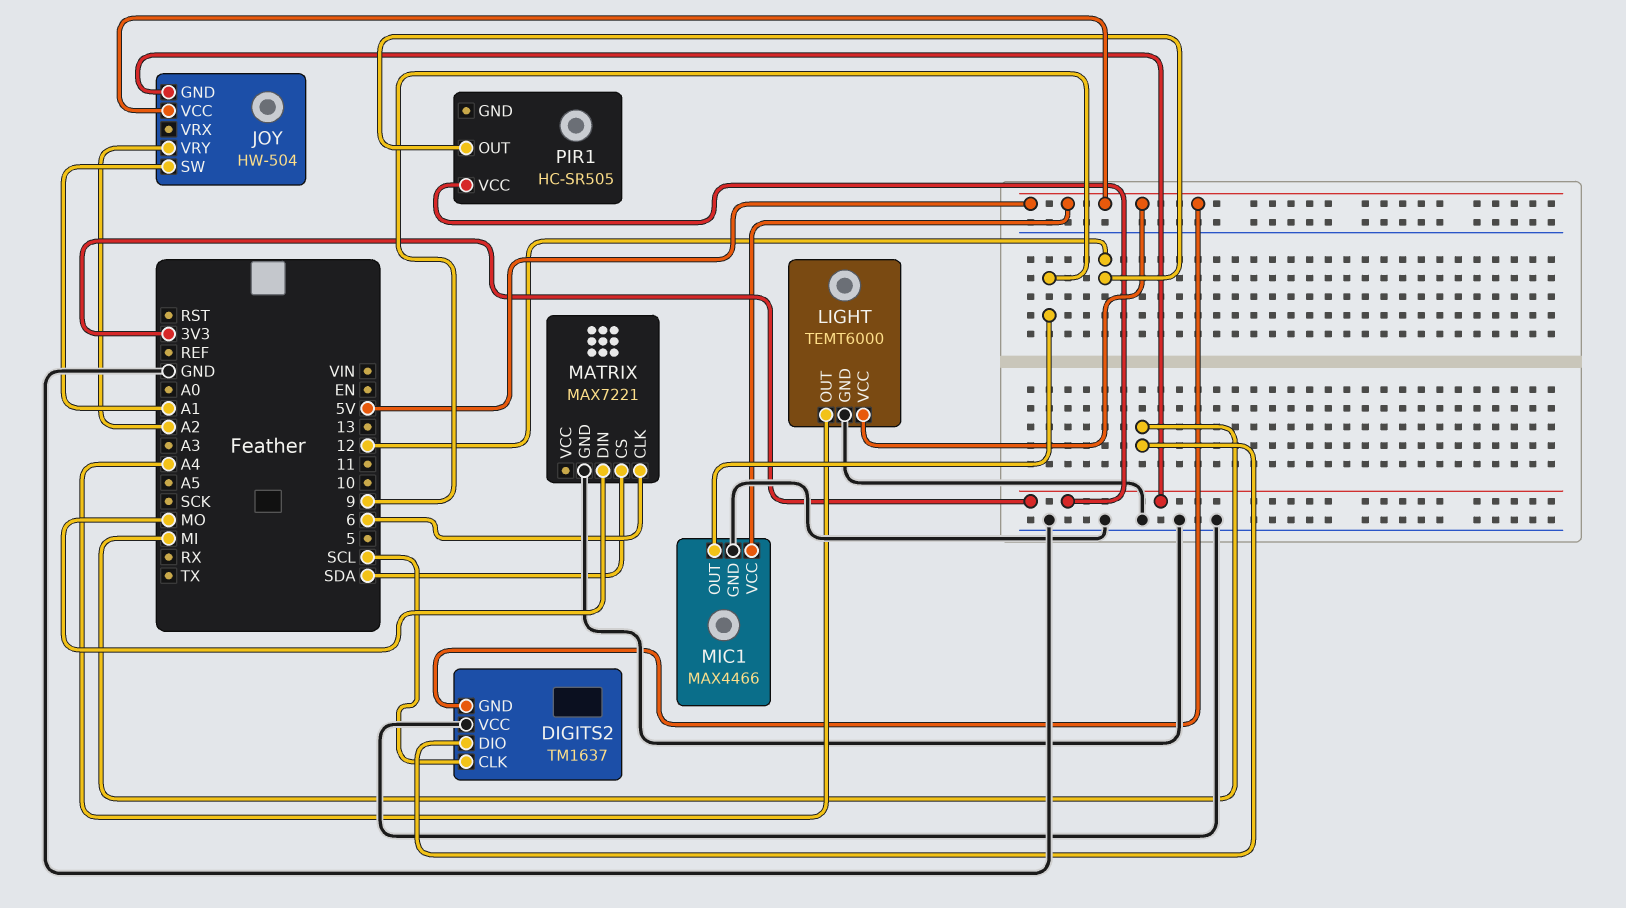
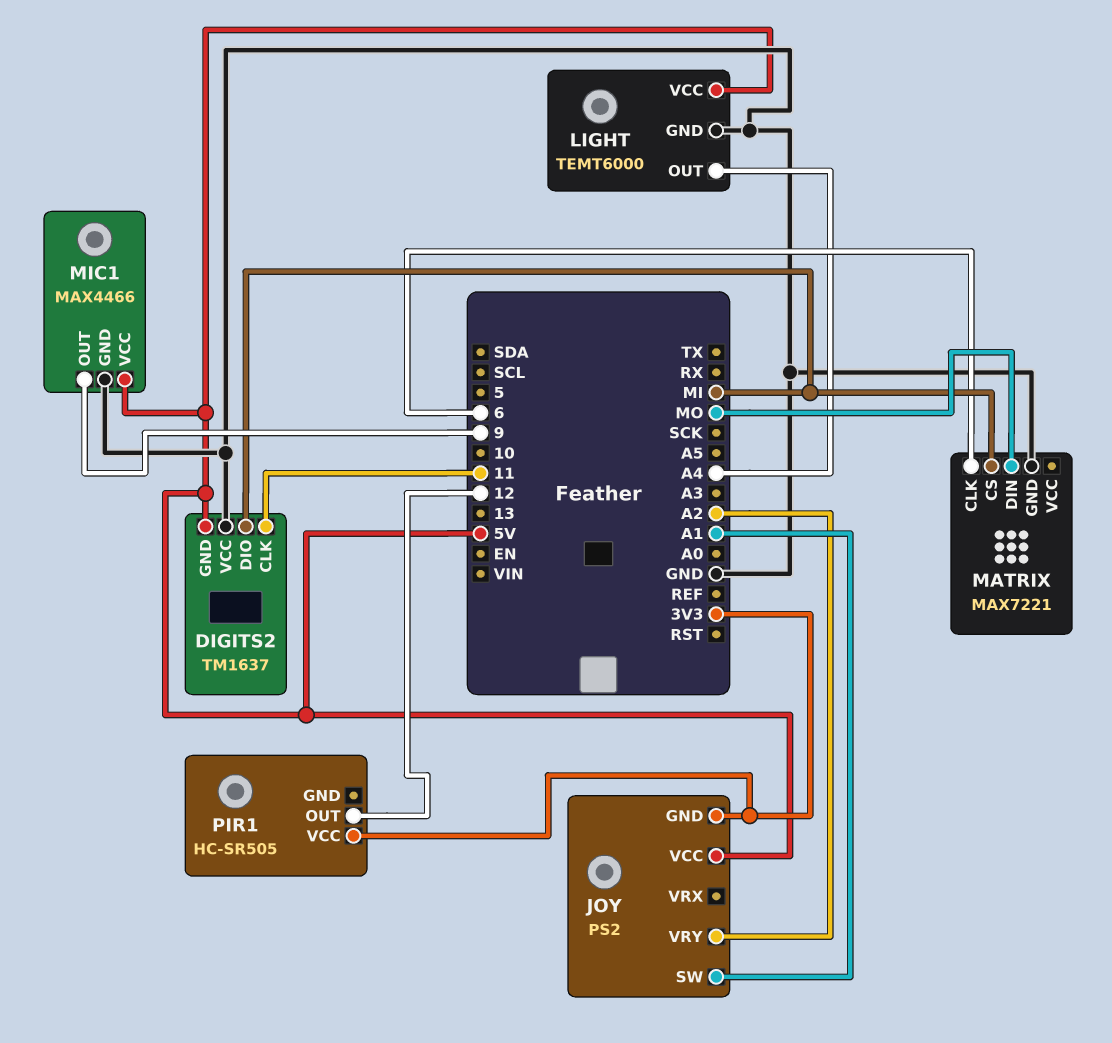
DIGITS2 pin CLK: SCL -> 11
JOY: HW-504 -> PS2
MATRIX pin CS: SDA -> MI

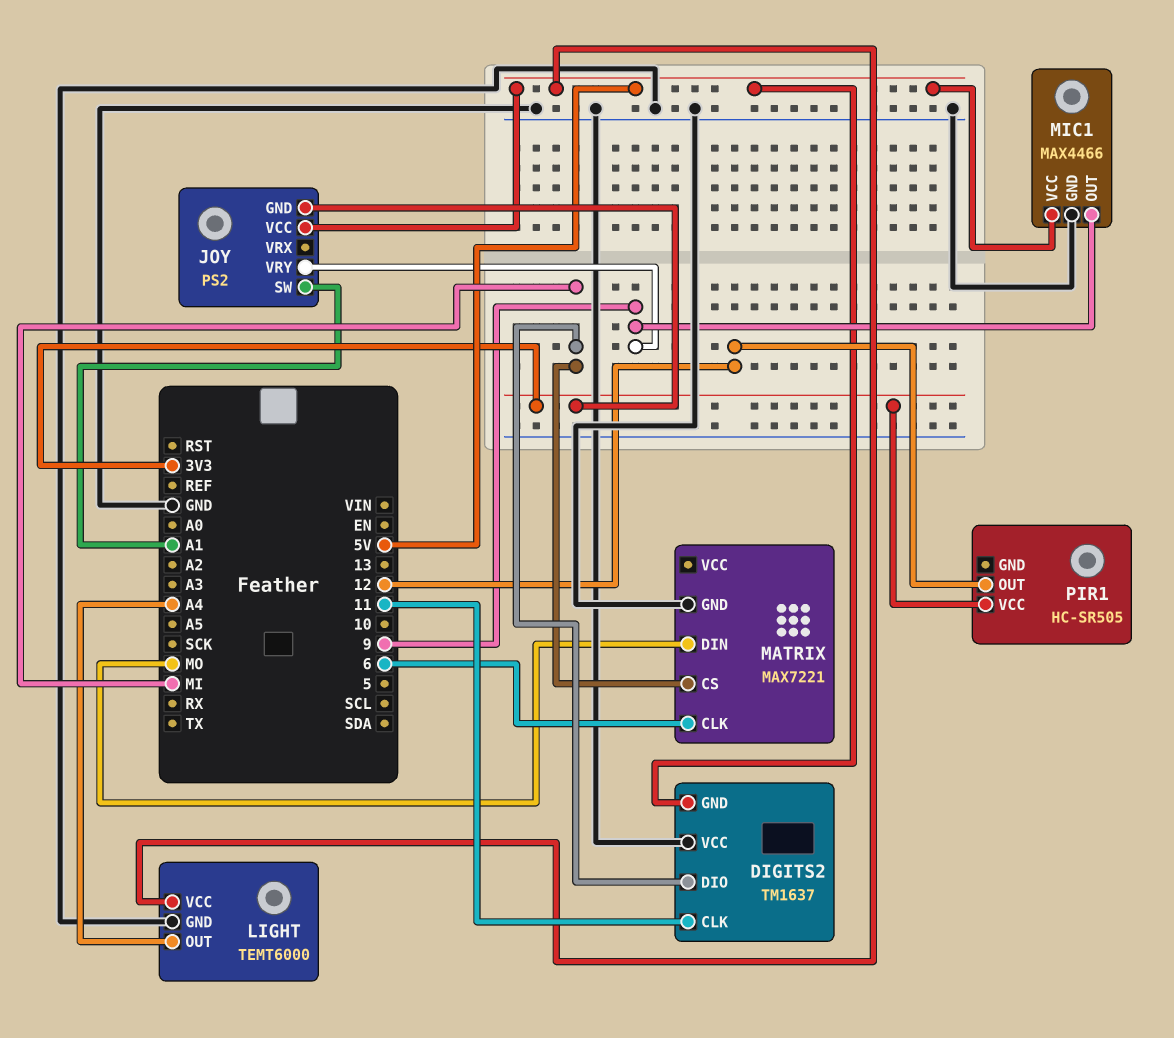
JOY pin VRY: A2 -> 9

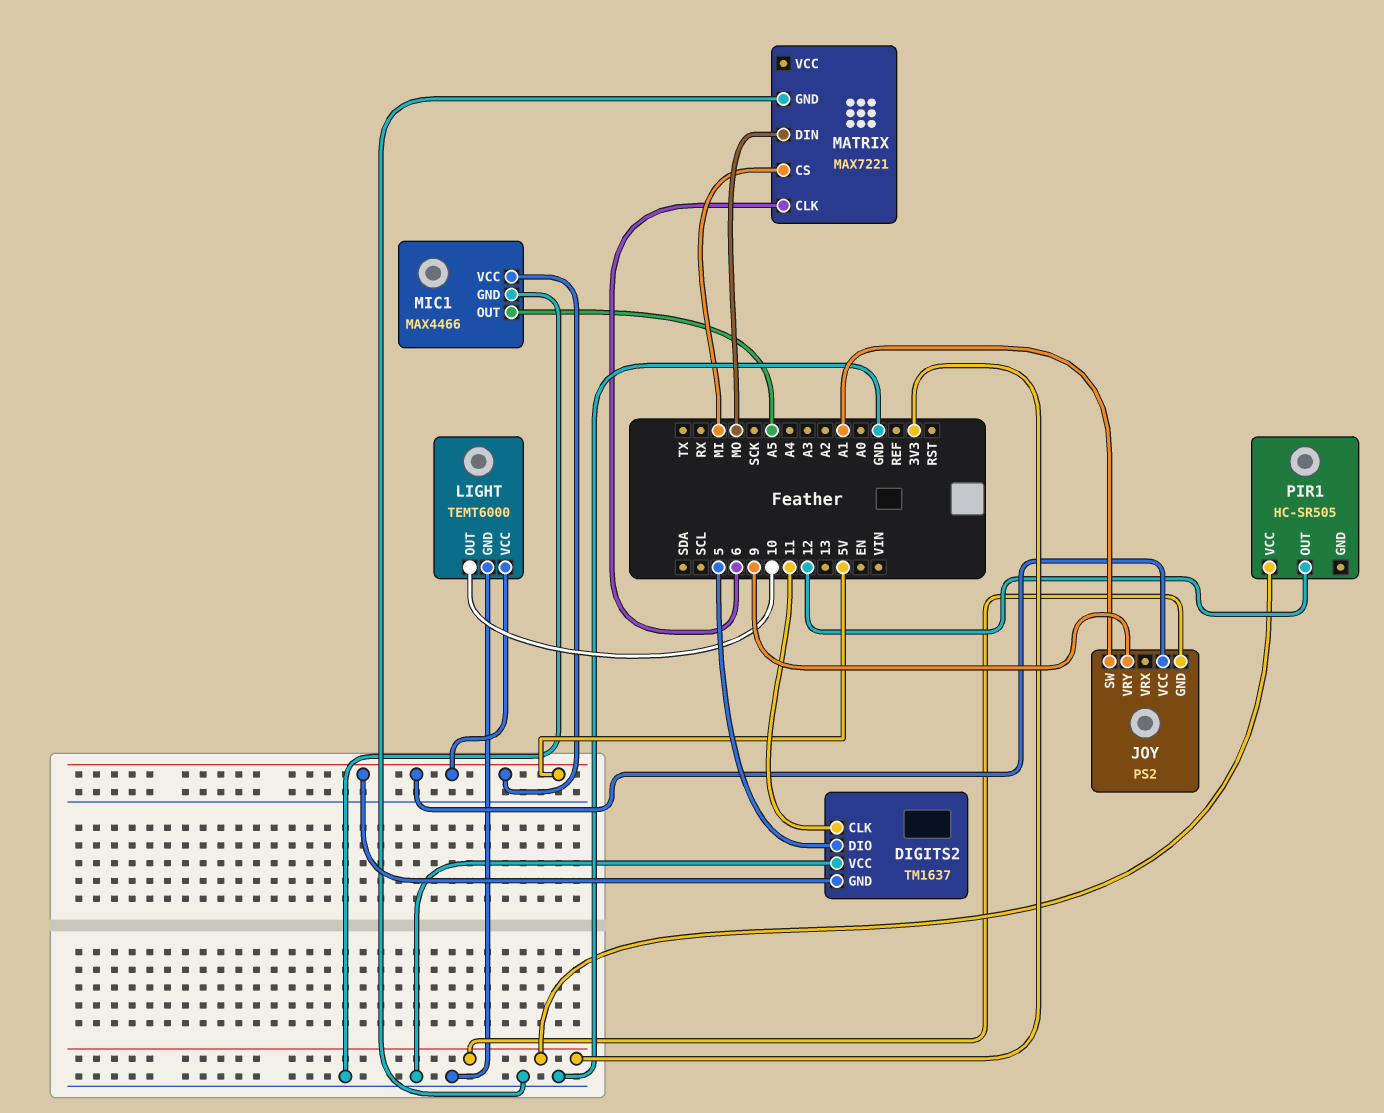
DIGITS2 pin DIO: MI -> 5
LIGHT pin OUT: A4 -> 10
MIC1 pin OUT: 9 -> A5

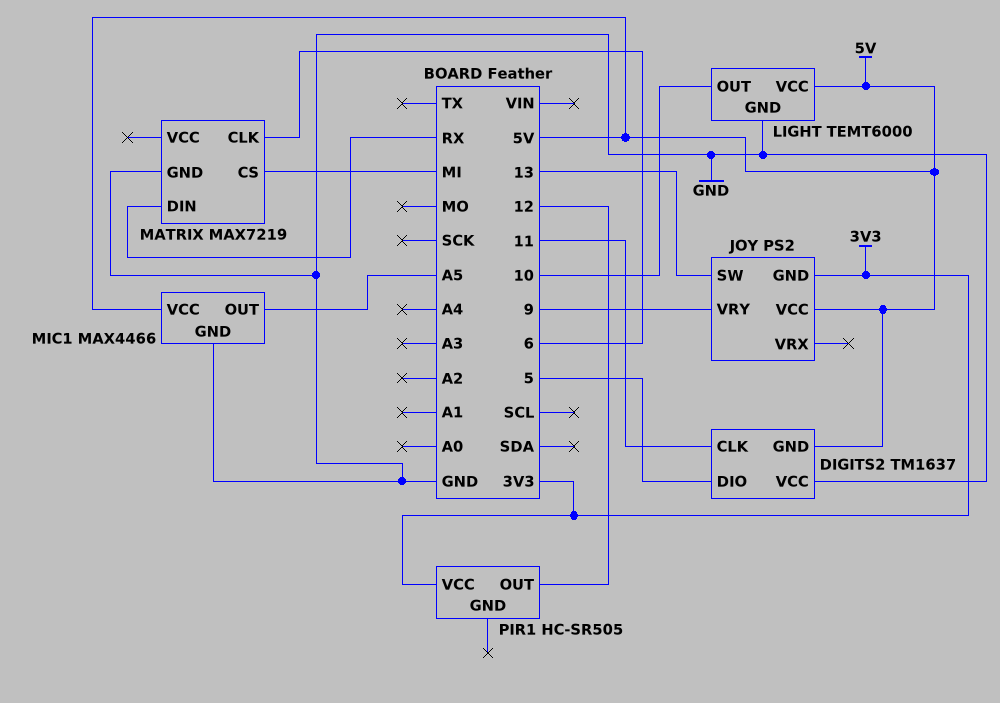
JOY pin SW: A1 -> 13
MATRIX: MAX7221 -> MAX7219
MATRIX pin DIN: MO -> RX

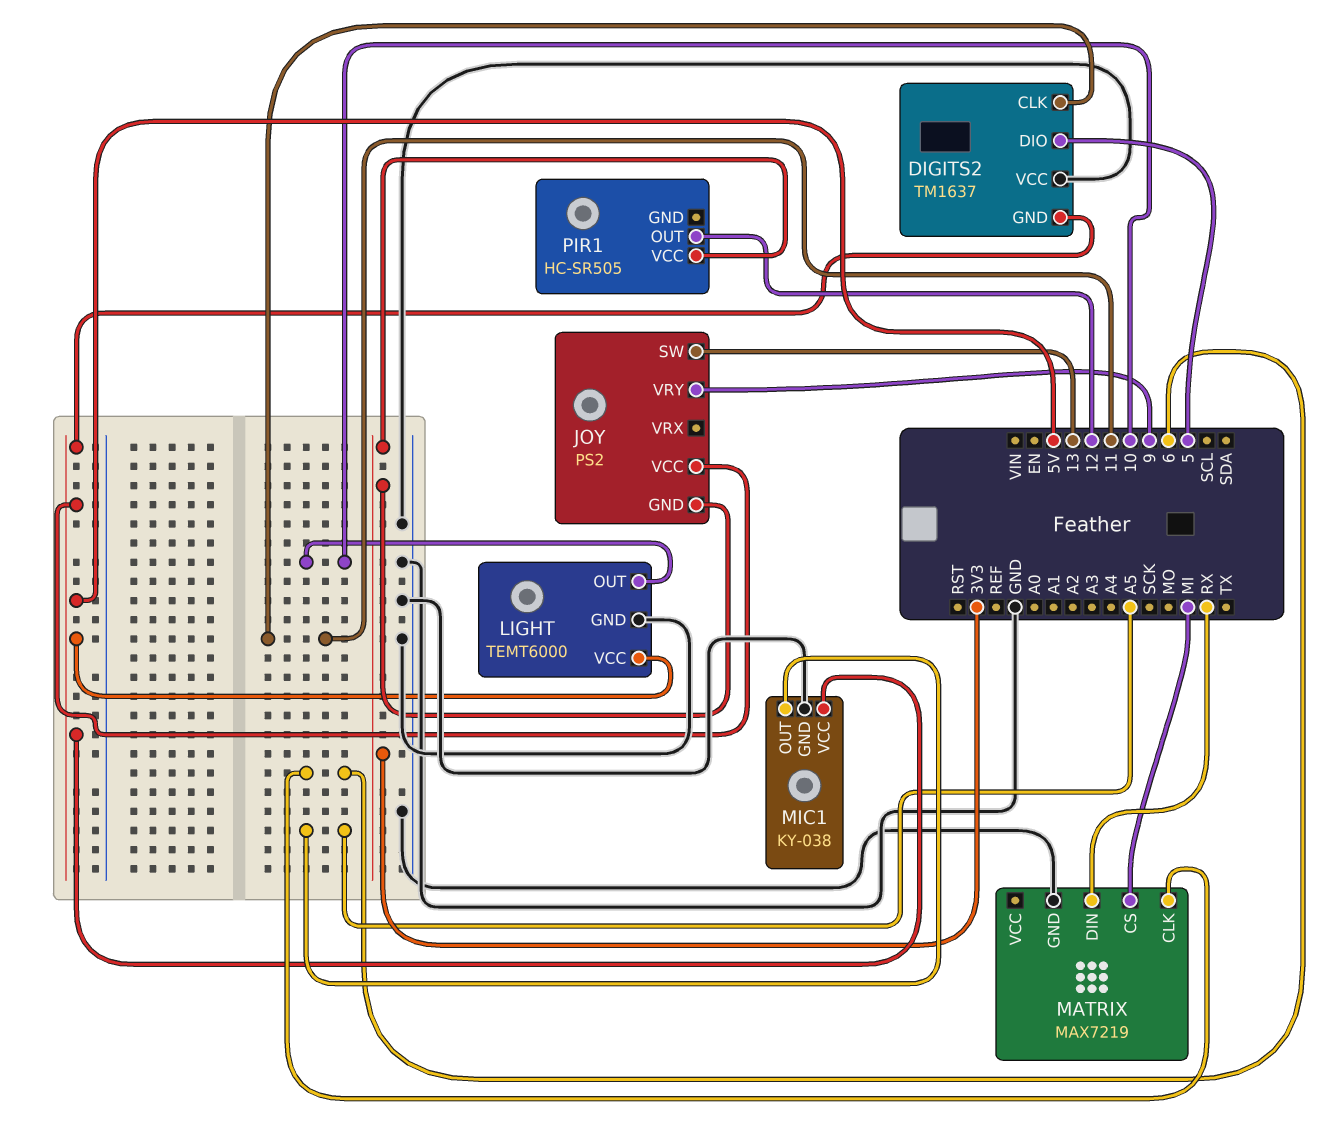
MIC1: MAX4466 -> KY-038

